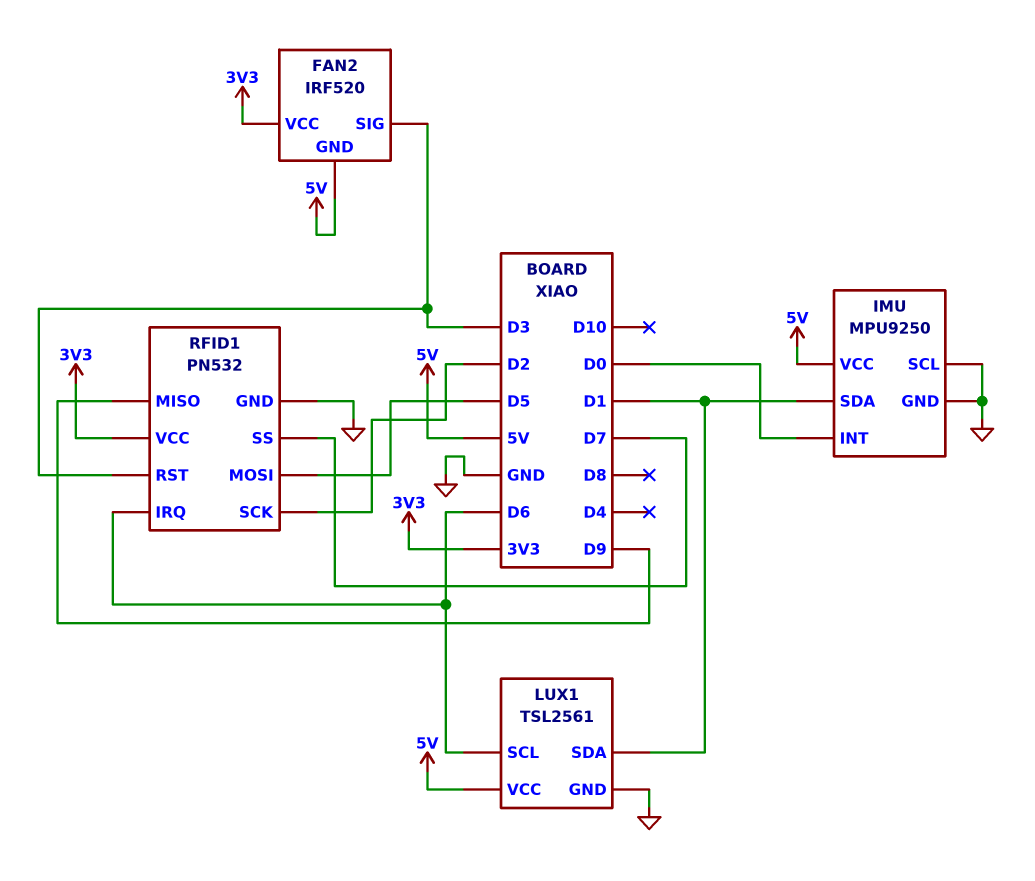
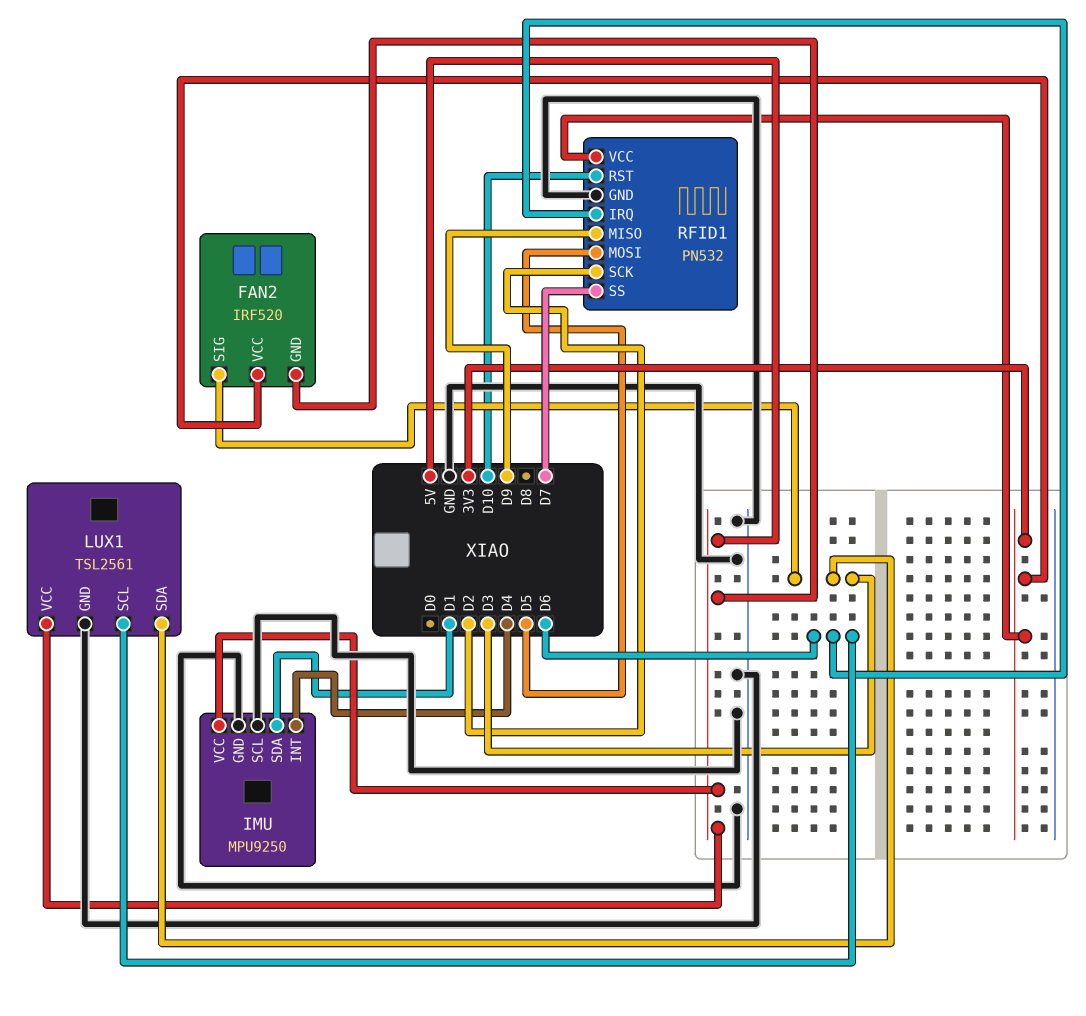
IMU pin INT: D0 -> D4
LUX1 pin SDA: D1 -> D3
RFID1 pin RST: D3 -> D10

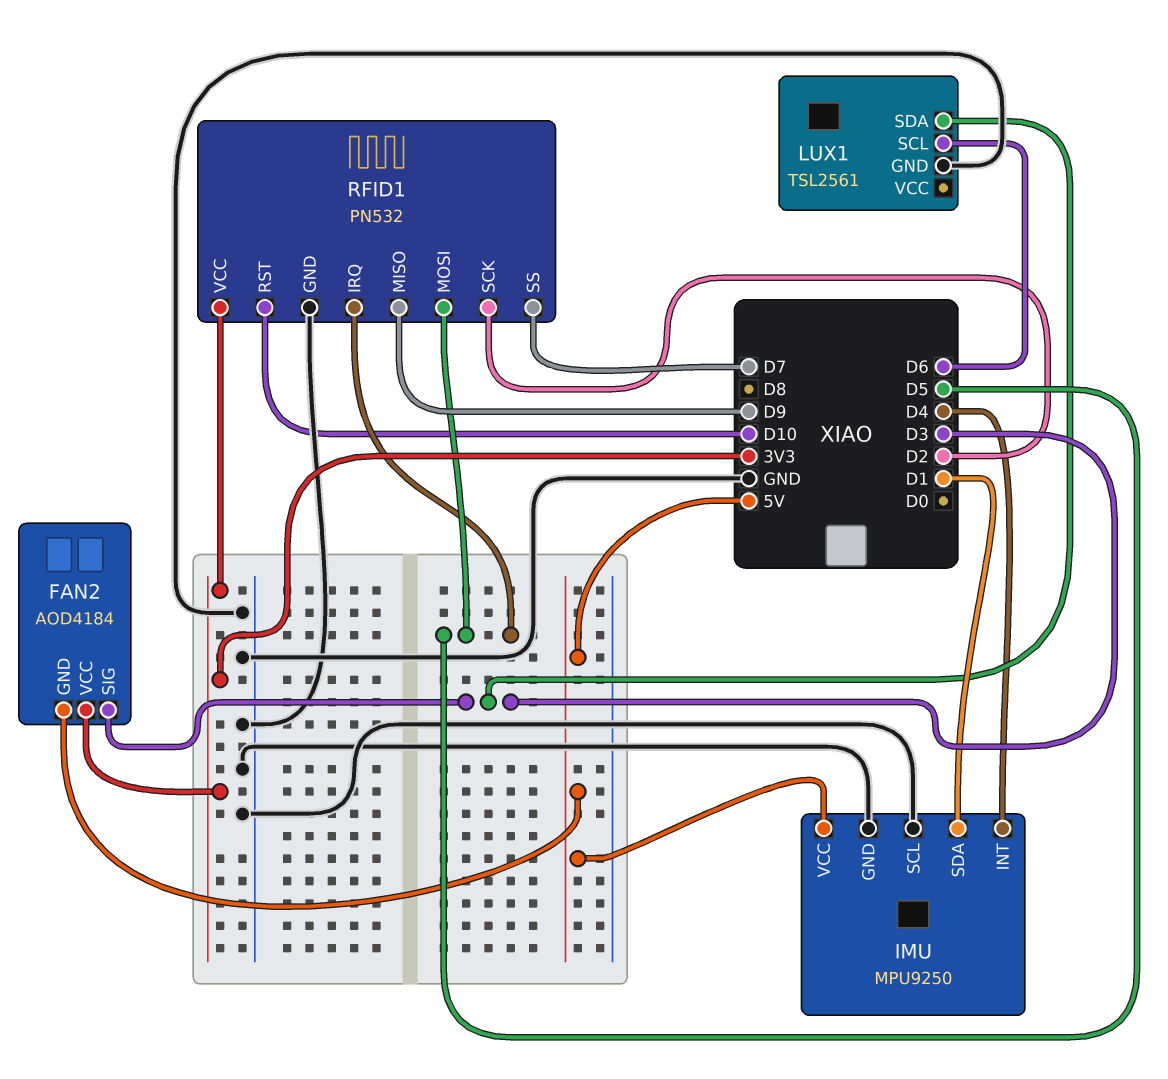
FAN2: IRF520 -> AOD4184
LUX1 pin VCC: 5V -> none
RFID1 pin IRQ: D6 -> D5

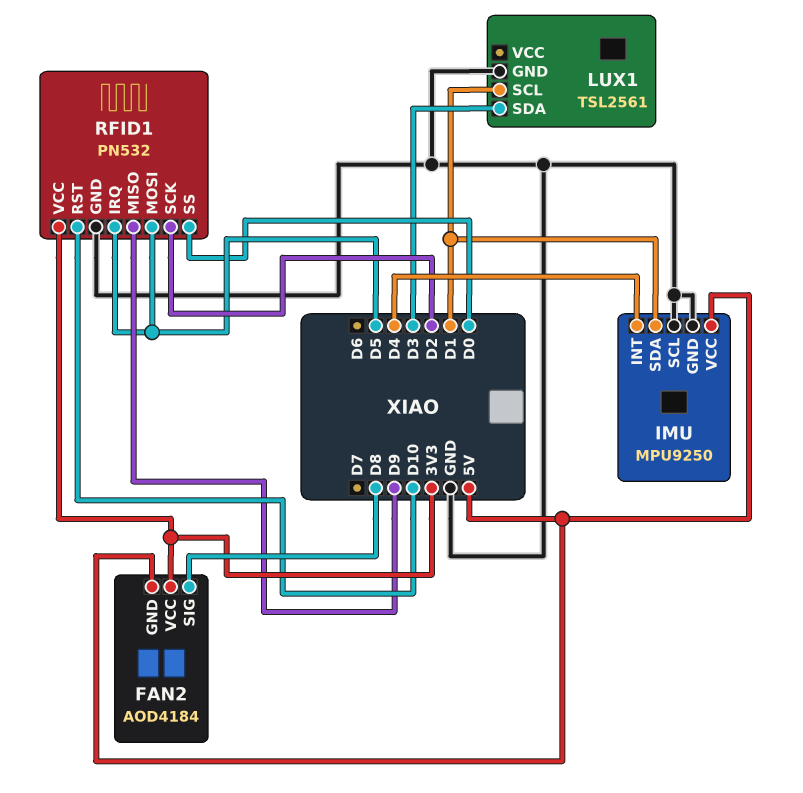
FAN2 pin SIG: D3 -> D8
LUX1 pin SCL: D6 -> D1
RFID1 pin SS: D7 -> D0

